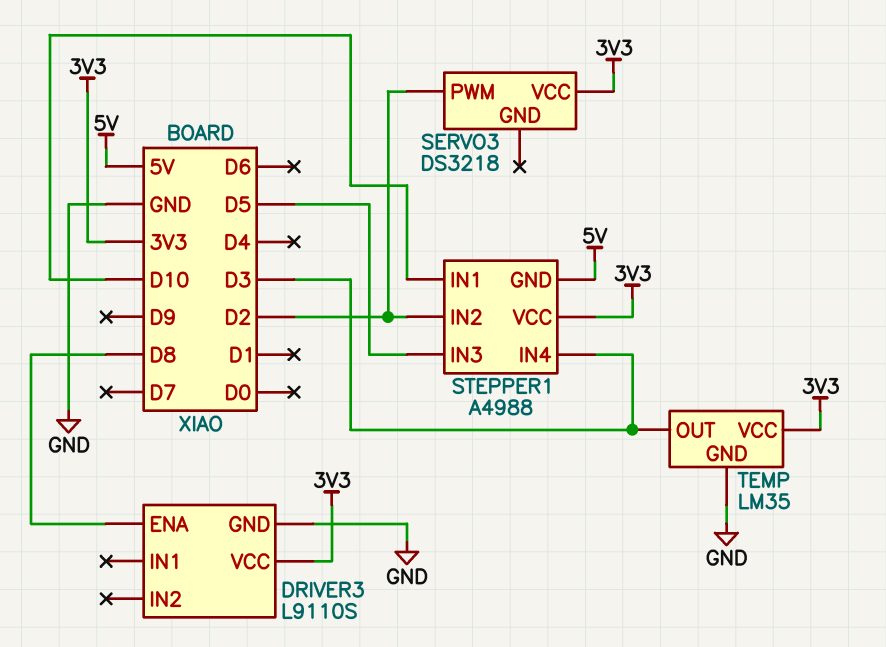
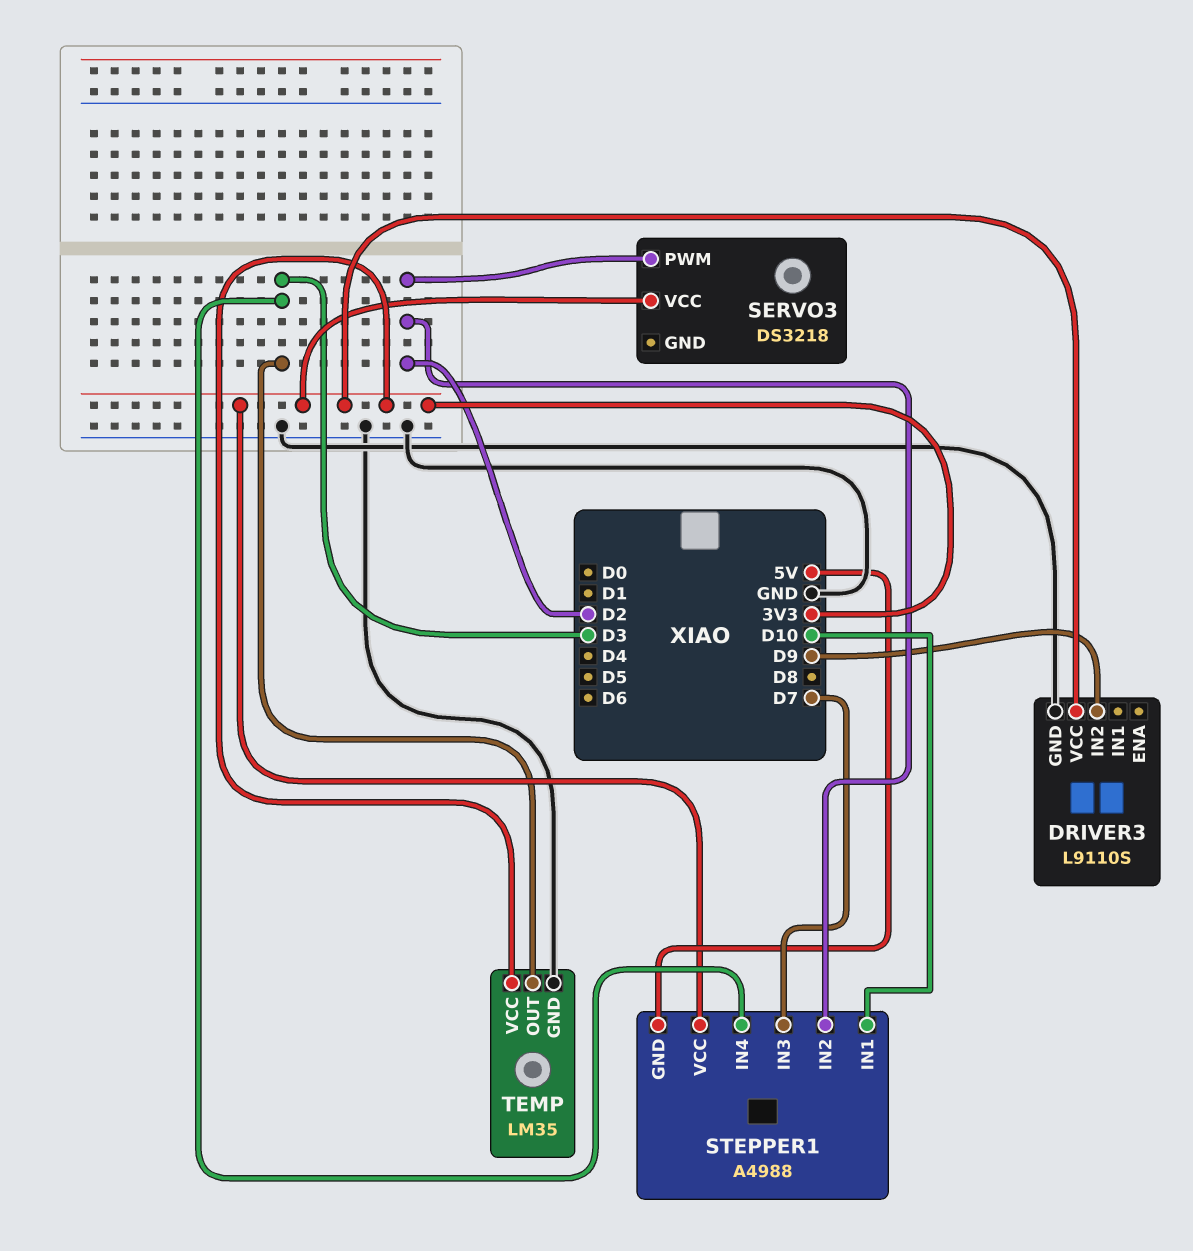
DRIVER3 pin ENA: D8 -> none
DRIVER3 pin IN2: none -> D9
STEPPER1 pin IN3: D5 -> D7

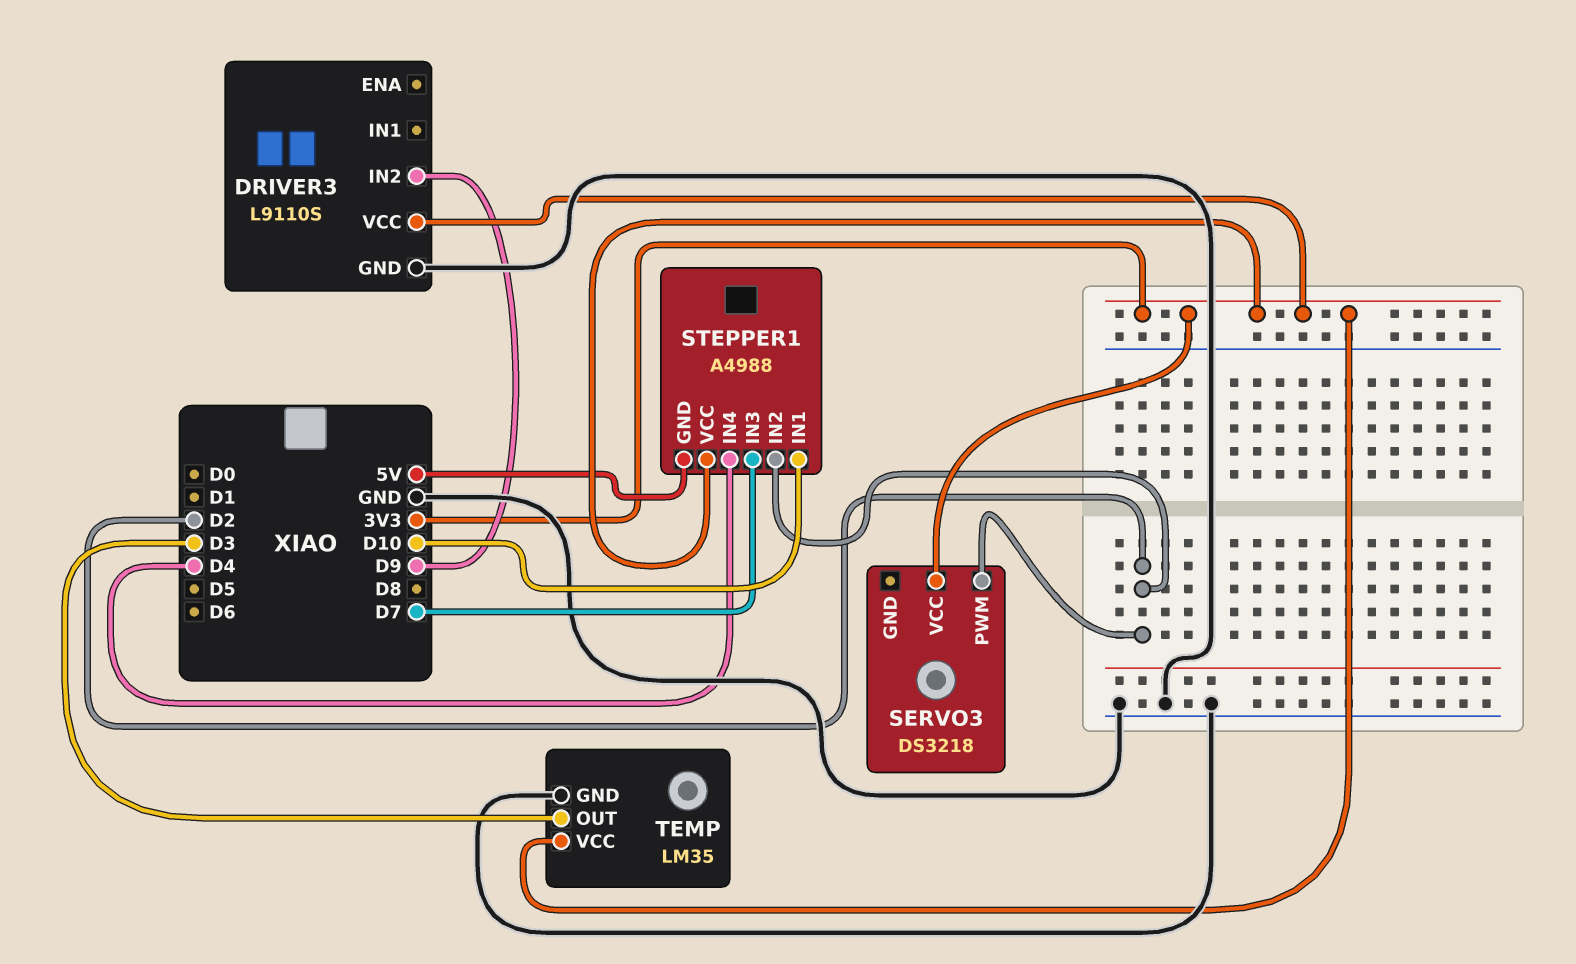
STEPPER1 pin IN4: D3 -> D4

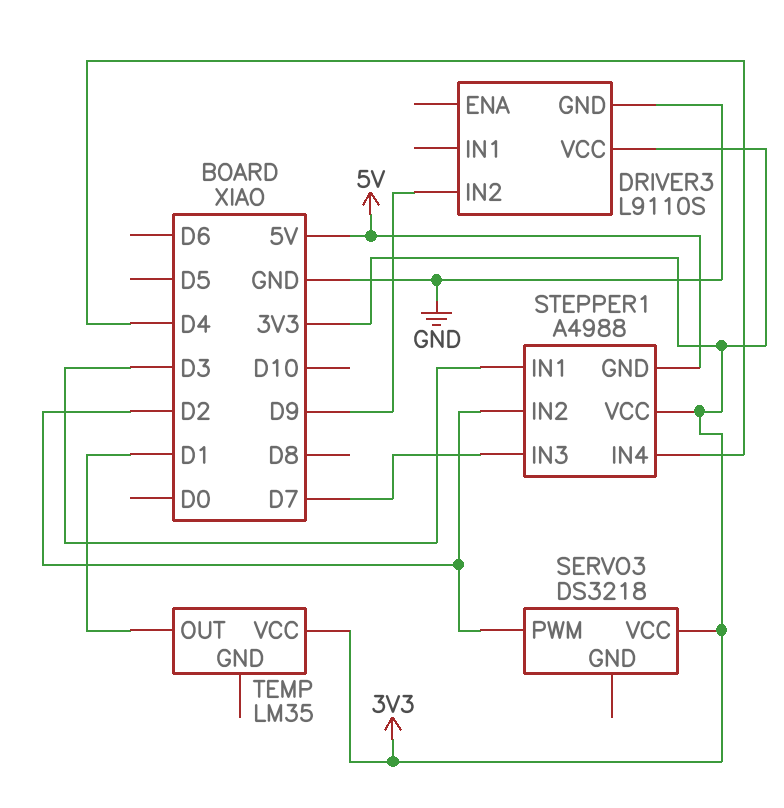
STEPPER1 pin IN1: D10 -> D3
TEMP pin GND: GND -> none
TEMP pin OUT: D3 -> D1

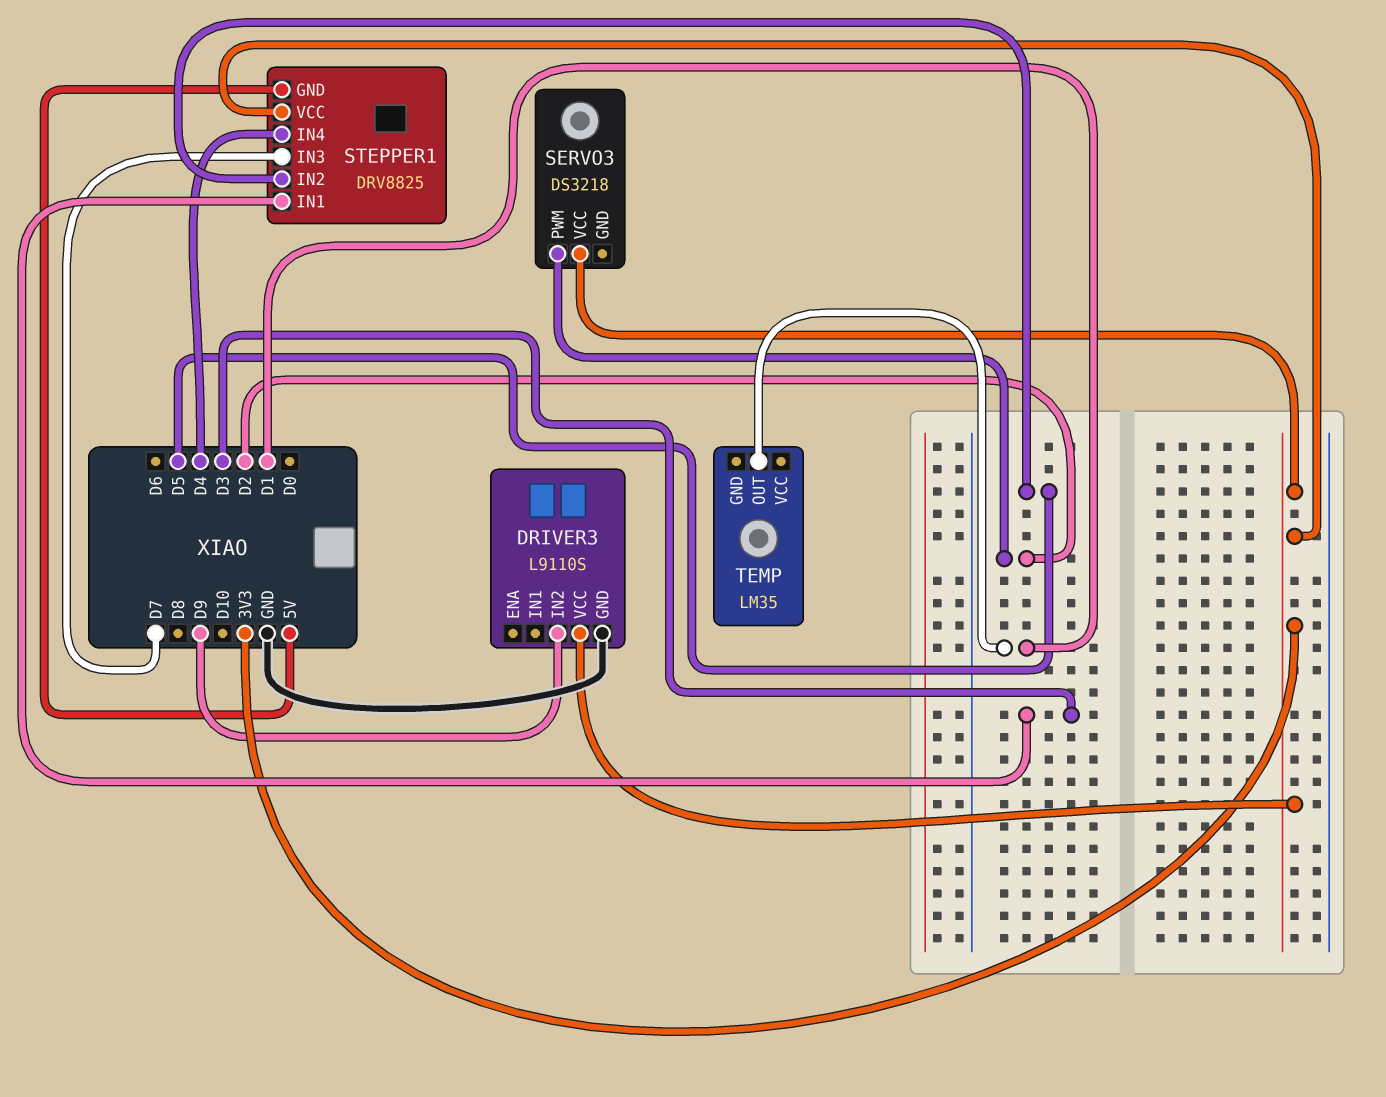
STEPPER1: A4988 -> DRV8825
STEPPER1 pin IN2: D2 -> D5
TEMP pin VCC: 3V3 -> none

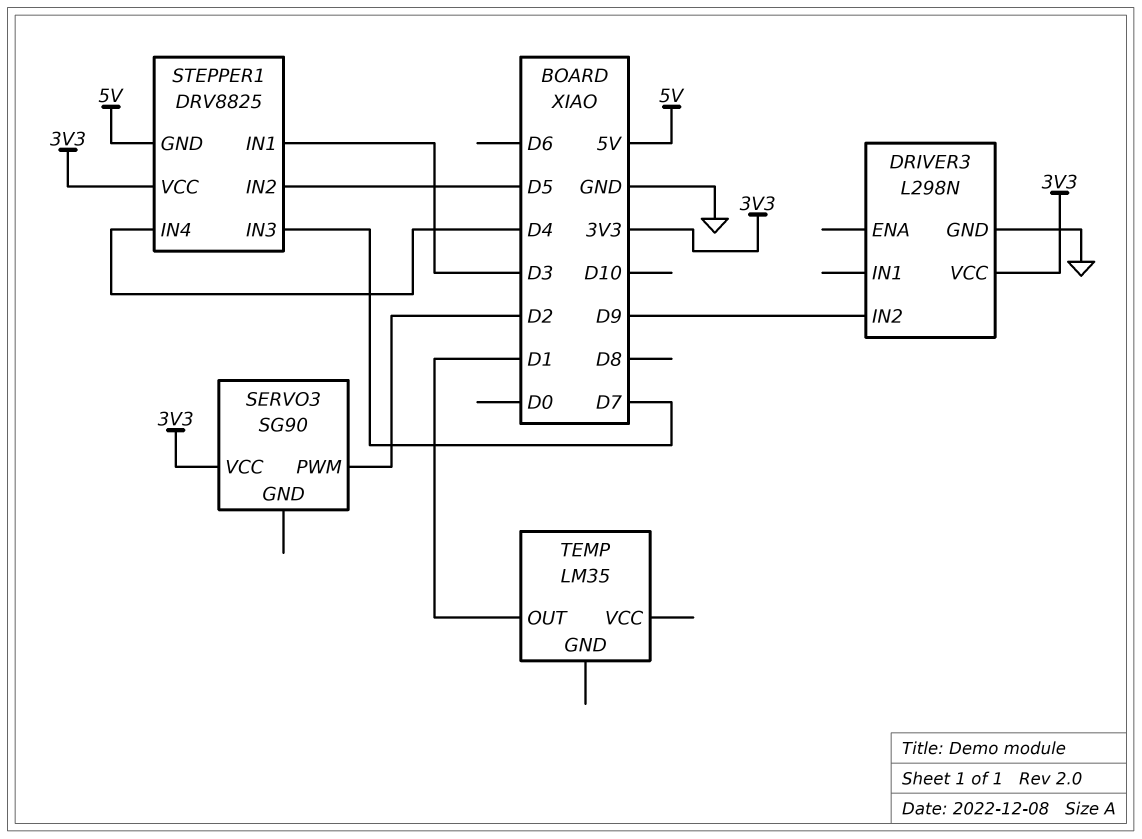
DRIVER3: L9110S -> L298N
SERVO3: DS3218 -> SG90

